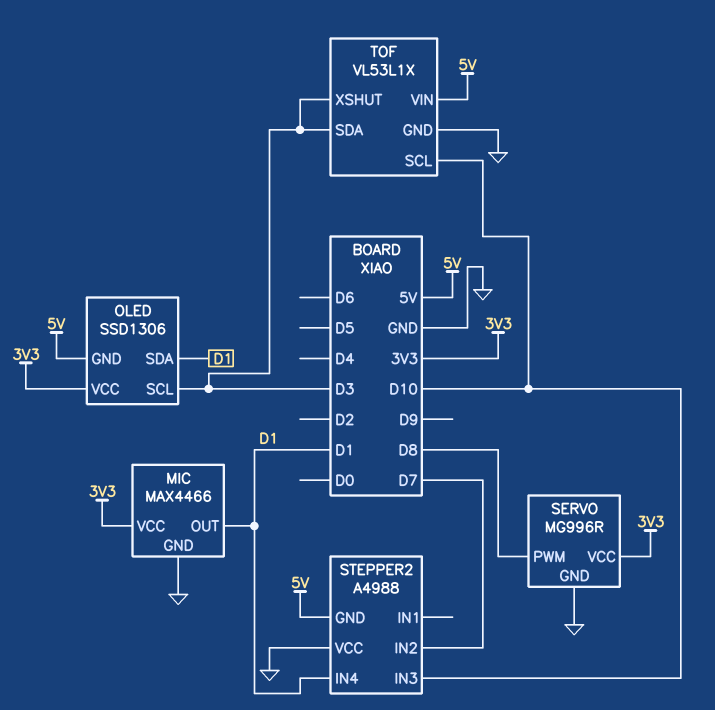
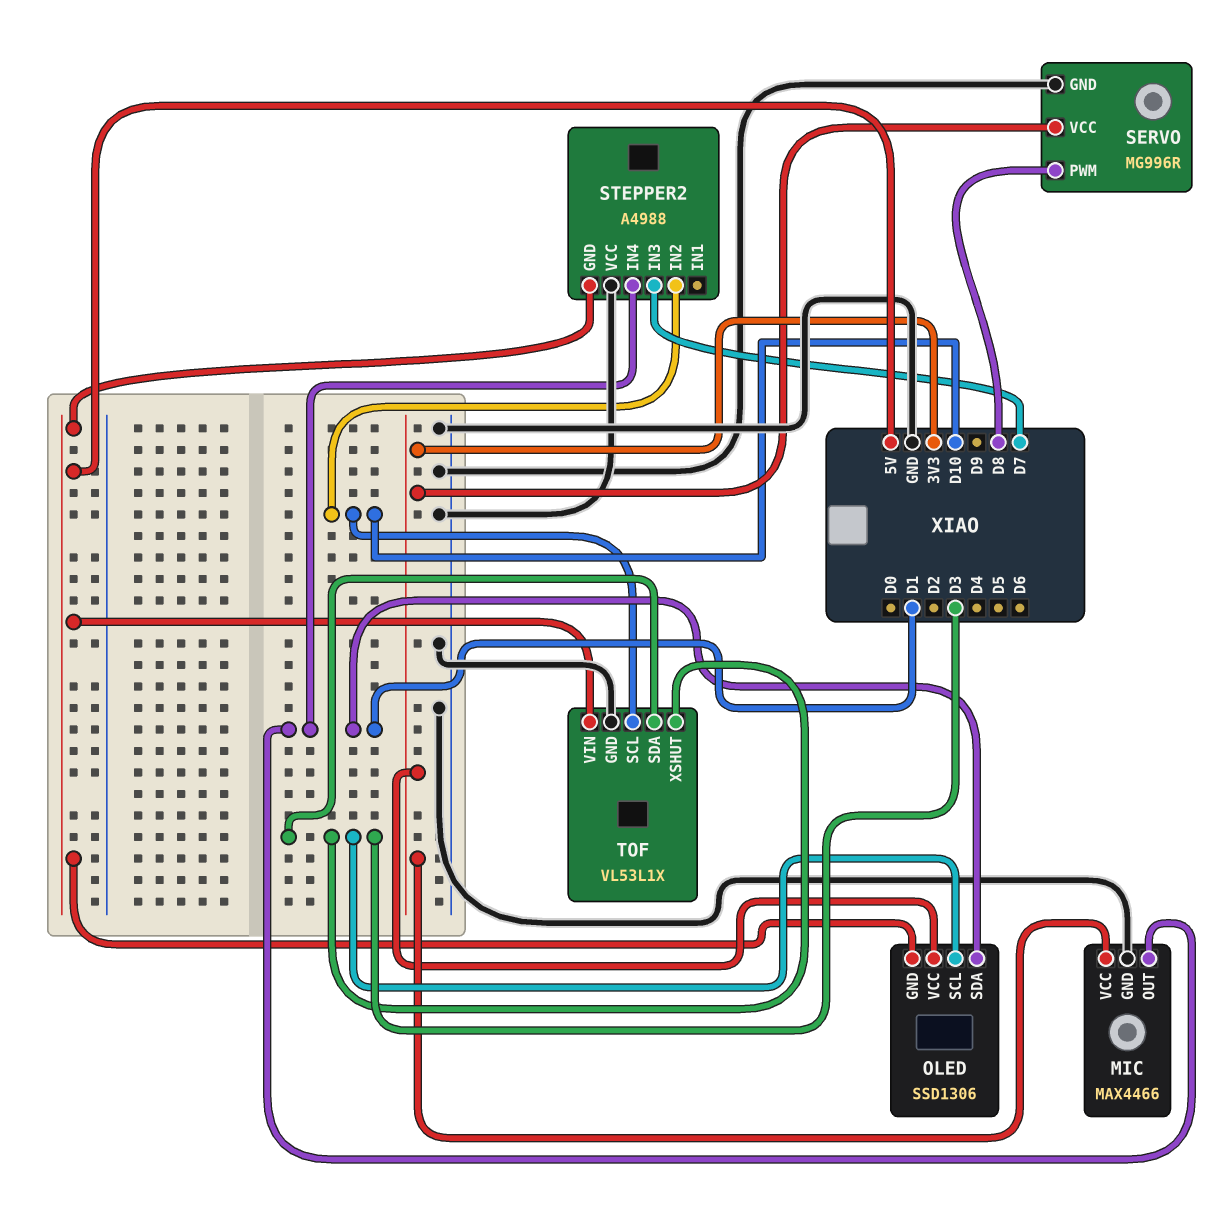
STEPPER2 pin IN2: D7 -> D10
STEPPER2 pin IN3: D10 -> D7

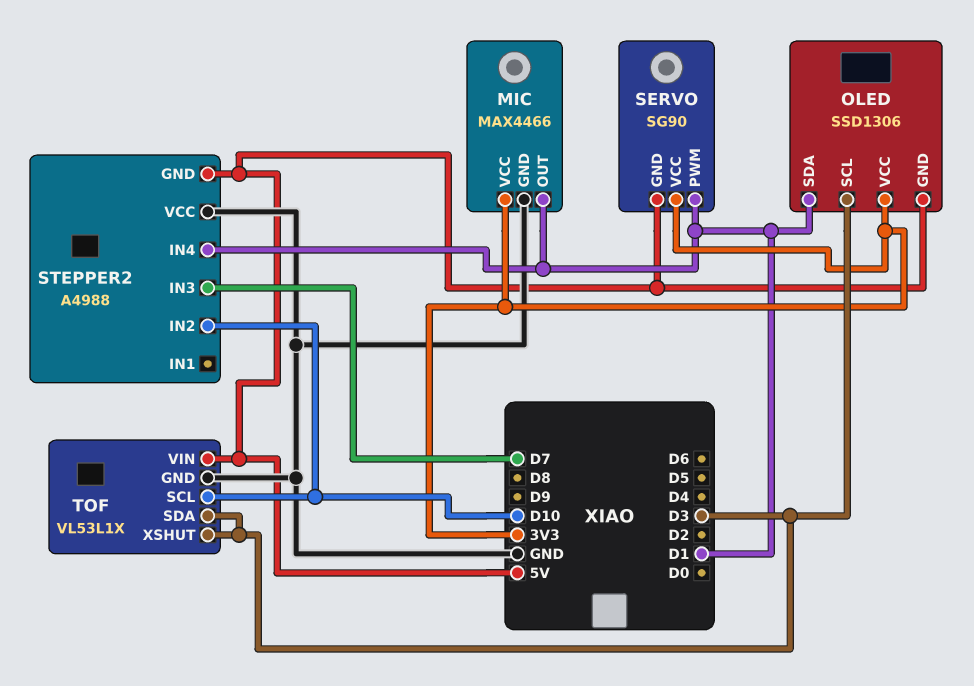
SERVO: MG996R -> SG90
SERVO pin GND: GND -> 5V
SERVO pin PWM: D8 -> D1

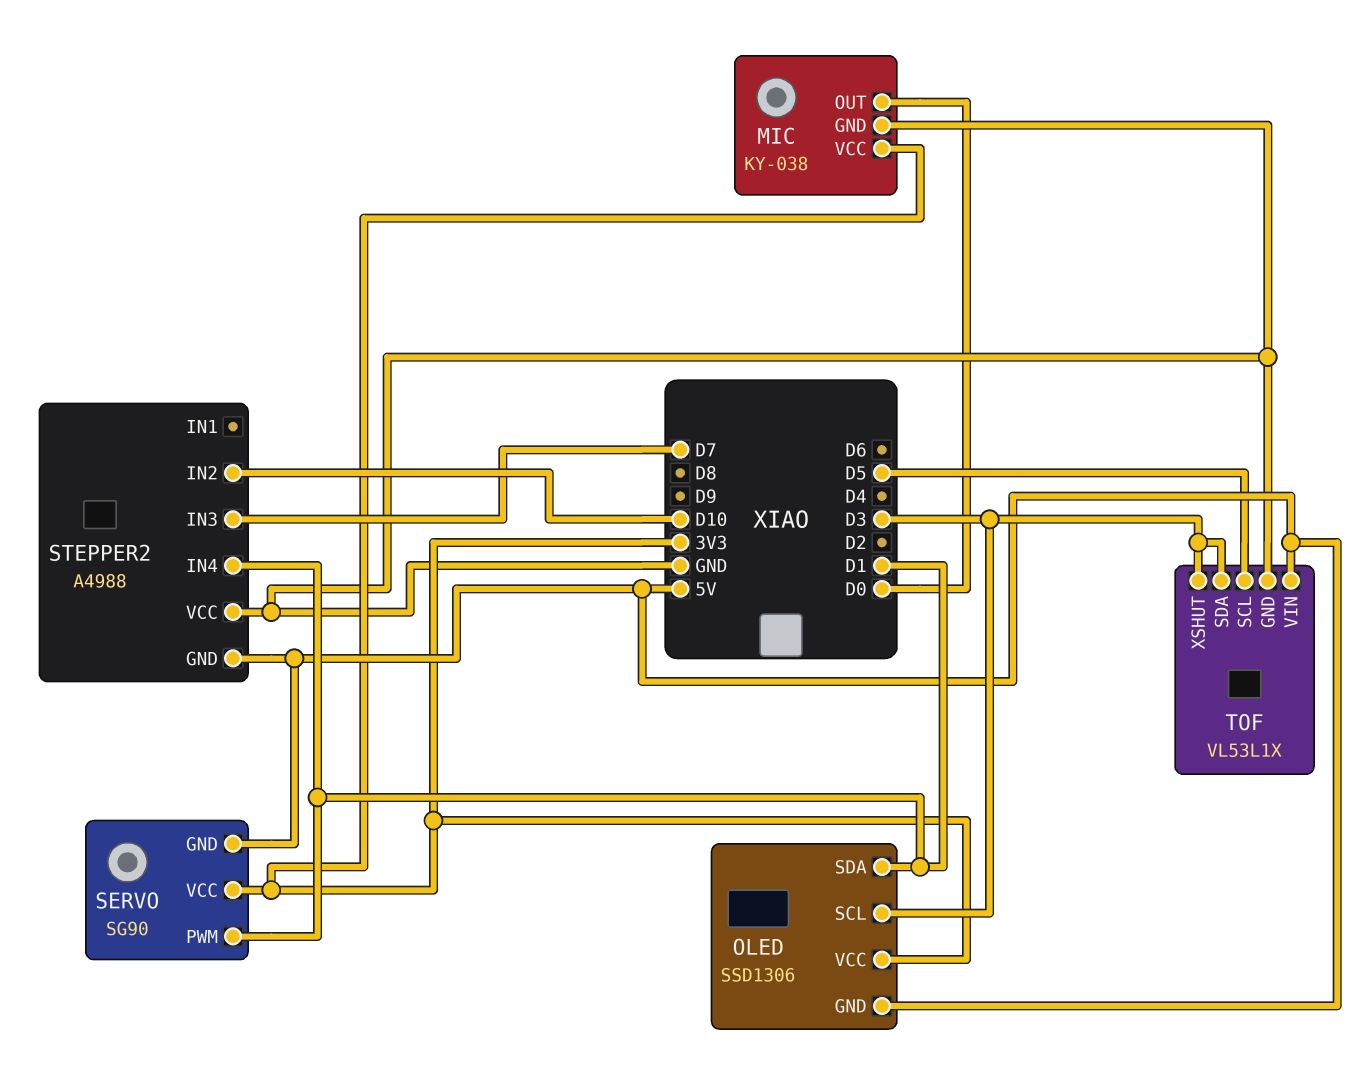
MIC: MAX4466 -> KY-038
MIC pin OUT: D1 -> D0
TOF pin SCL: D10 -> D5

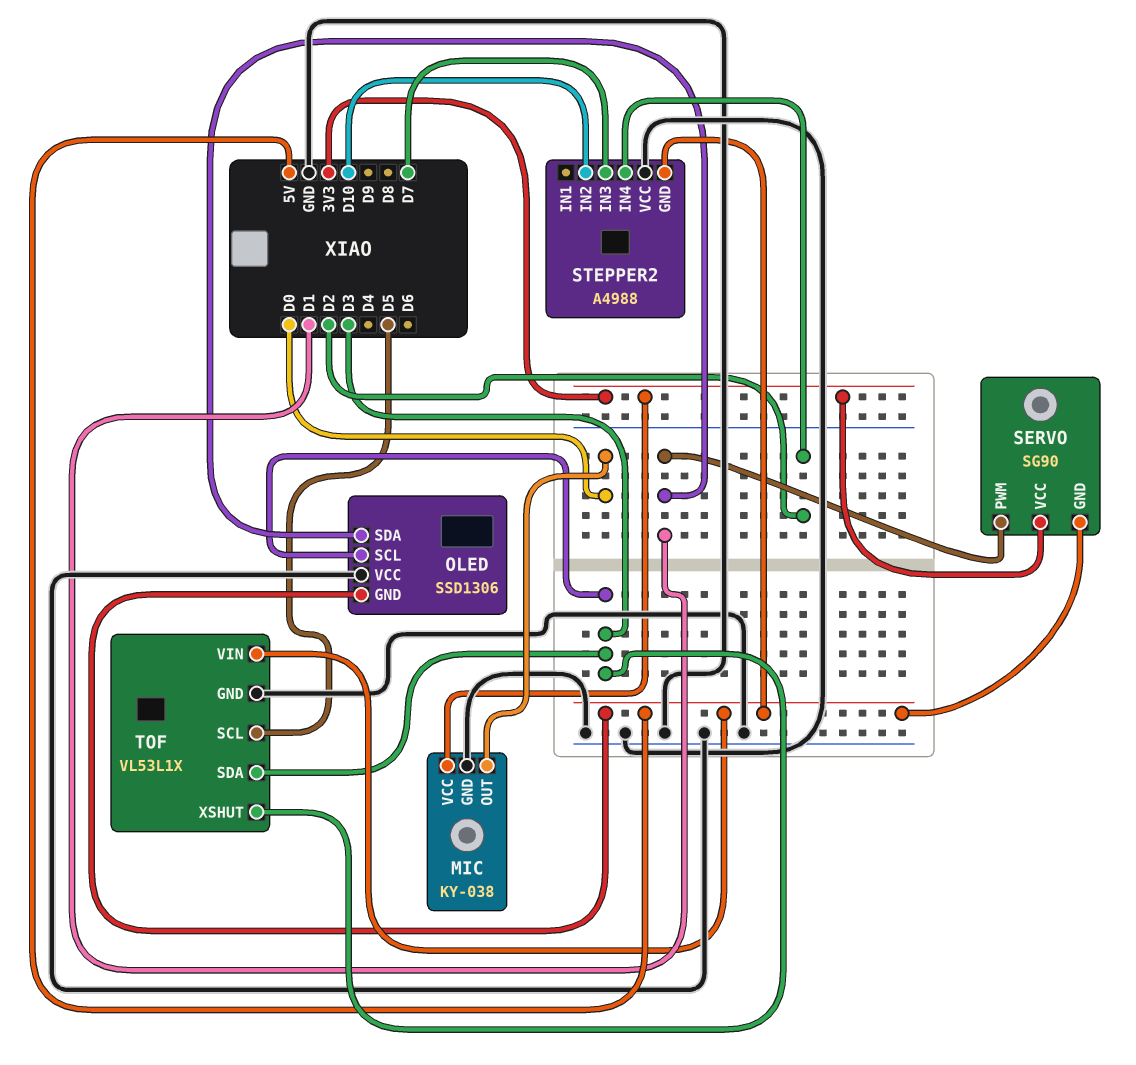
OLED pin VCC: 3V3 -> GND
STEPPER2 pin IN4: D1 -> D2

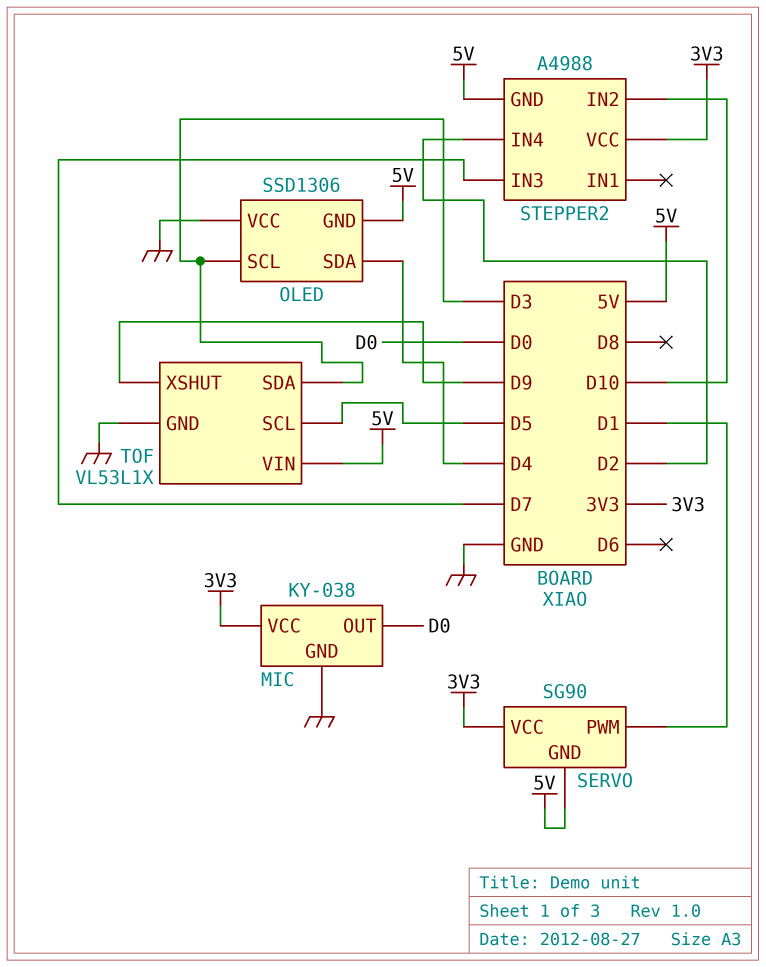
OLED pin SDA: D1 -> D4
STEPPER2 pin VCC: GND -> 3V3
TOF pin XSHUT: D3 -> D9

